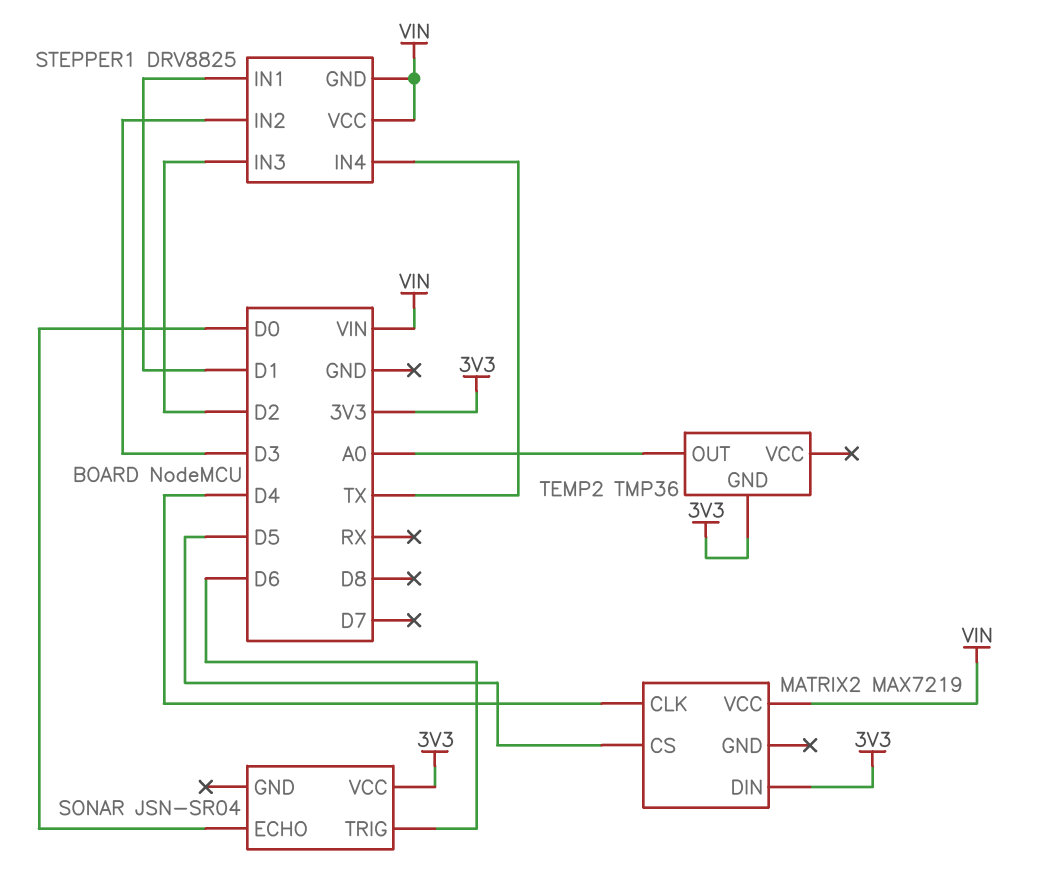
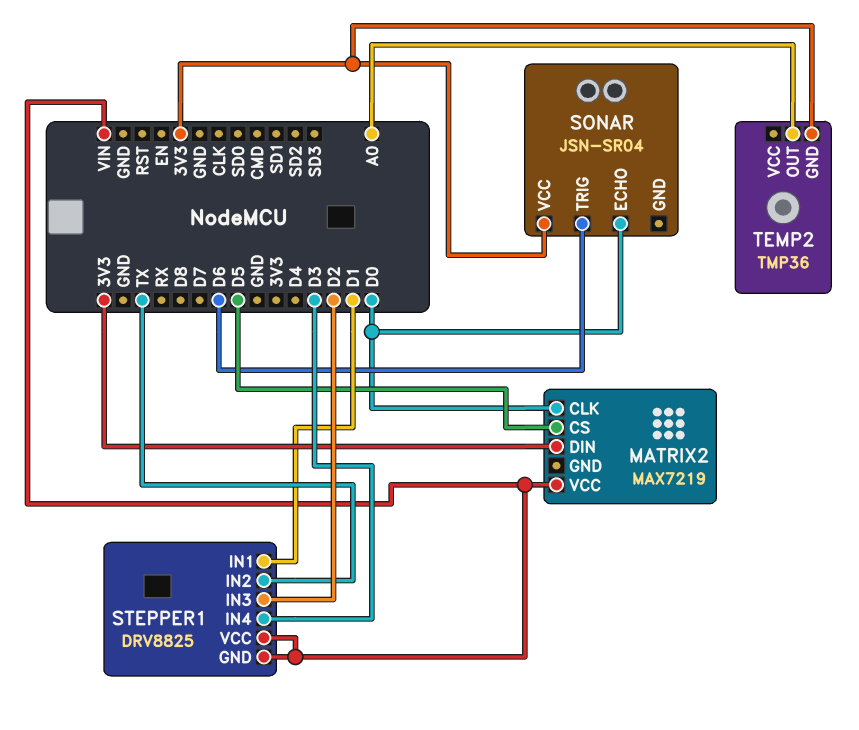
MATRIX2 pin CLK: D4 -> D0
STEPPER1 pin IN2: D3 -> TX
STEPPER1 pin IN4: TX -> D3

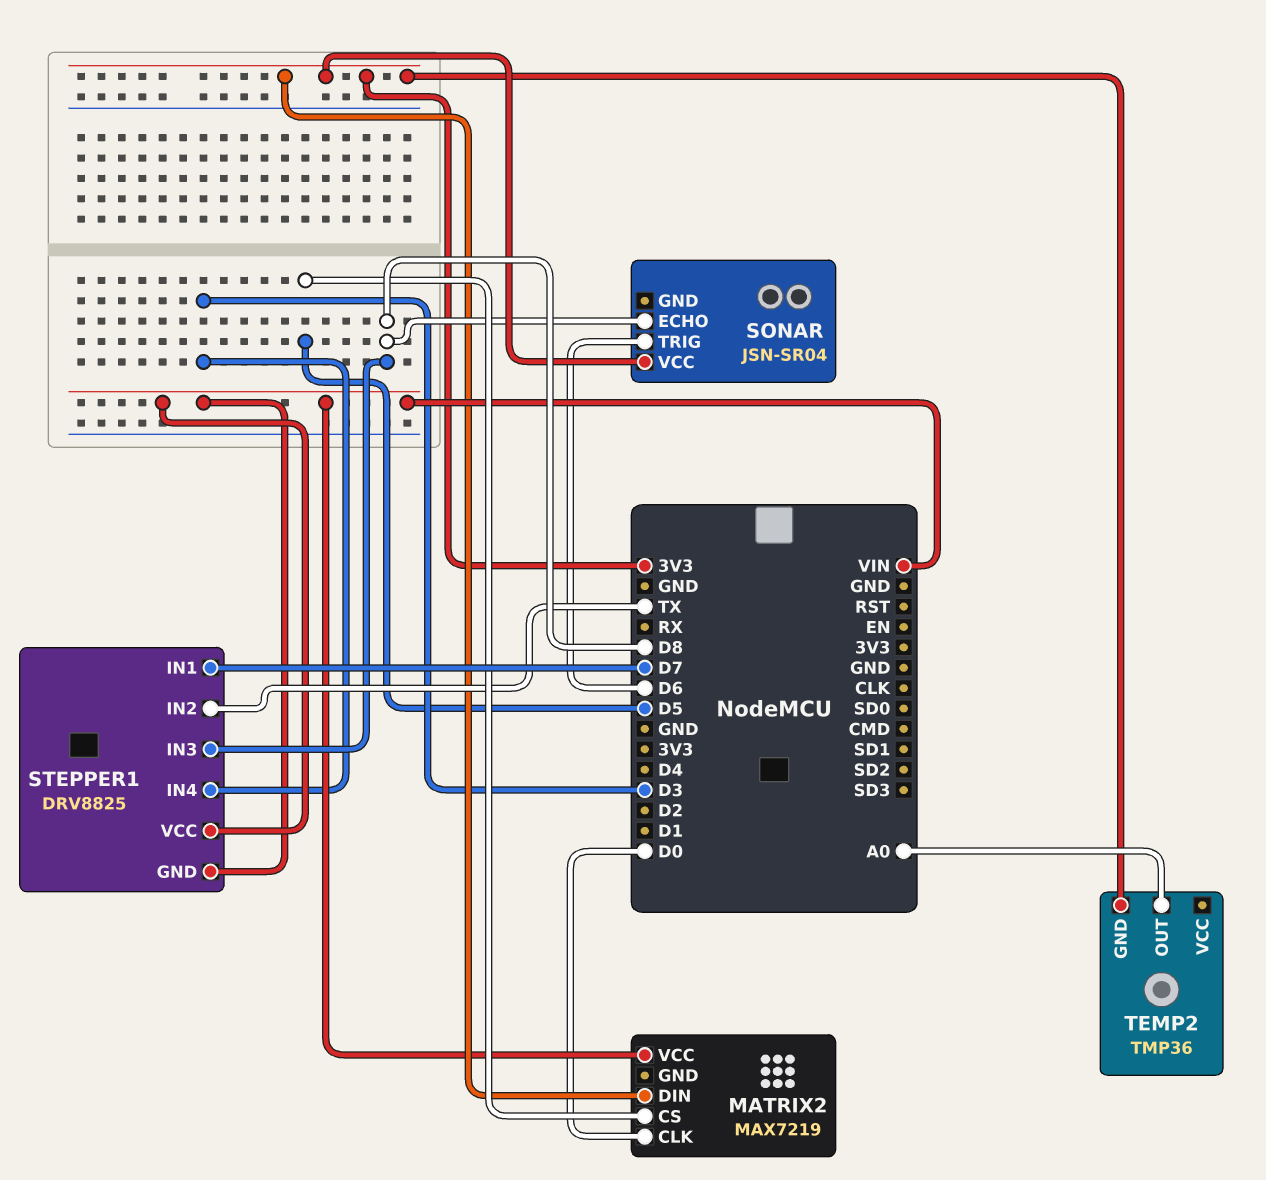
SONAR pin ECHO: D0 -> D8
STEPPER1 pin IN1: D1 -> D7
STEPPER1 pin IN3: D2 -> D8

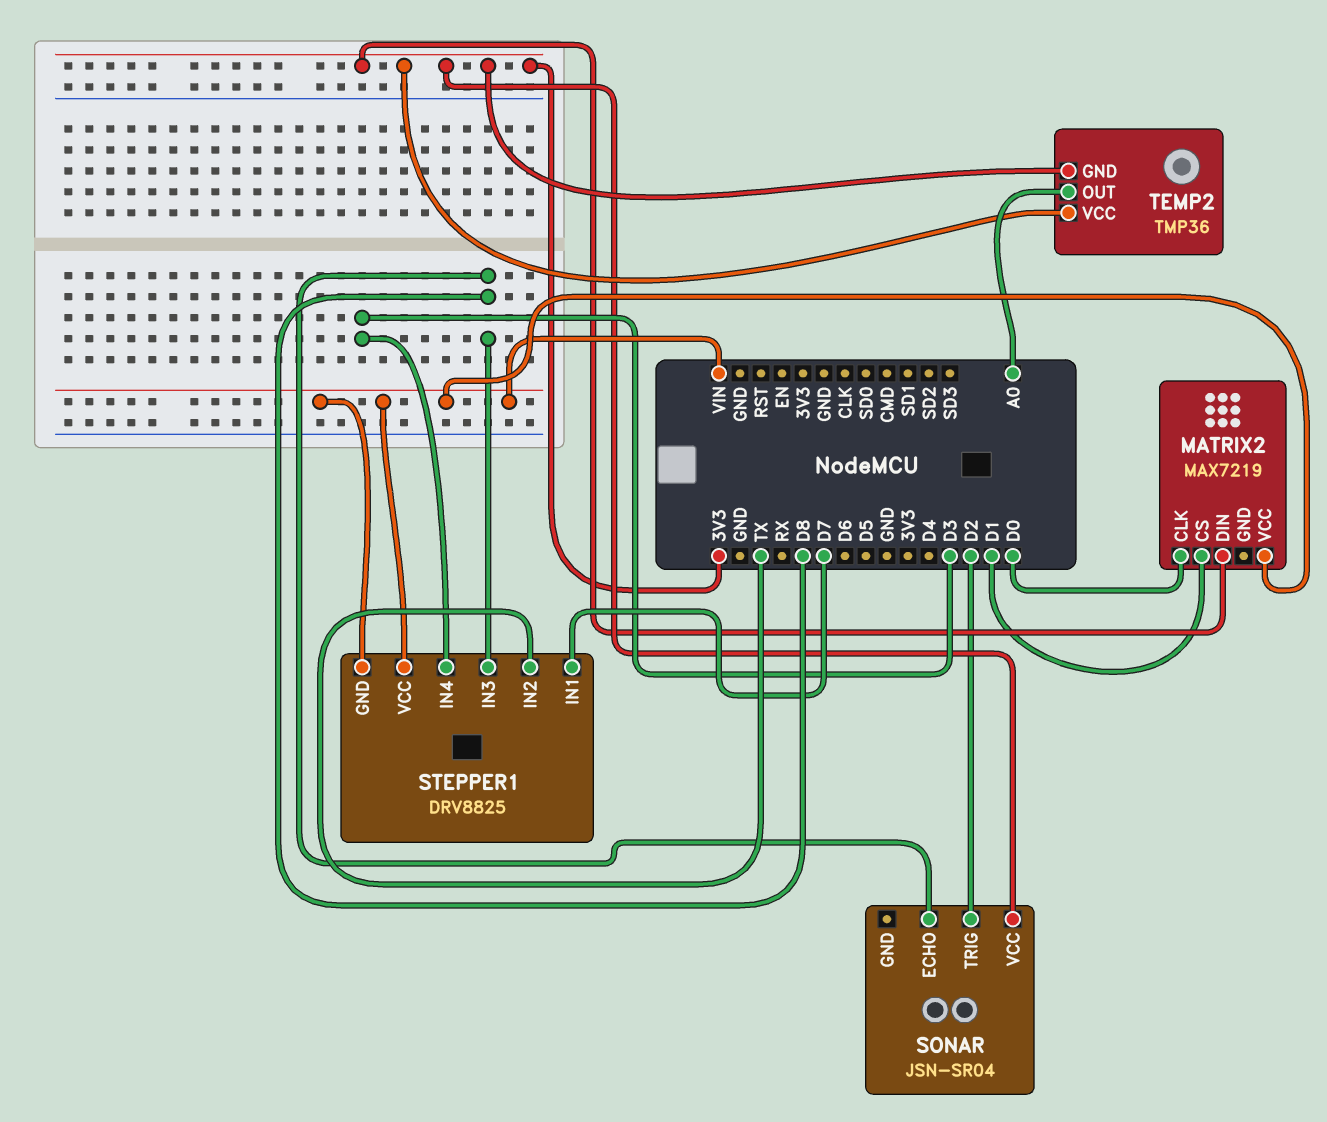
MATRIX2 pin CS: D5 -> D1
SONAR pin TRIG: D6 -> D2
TEMP2 pin VCC: none -> 3V3

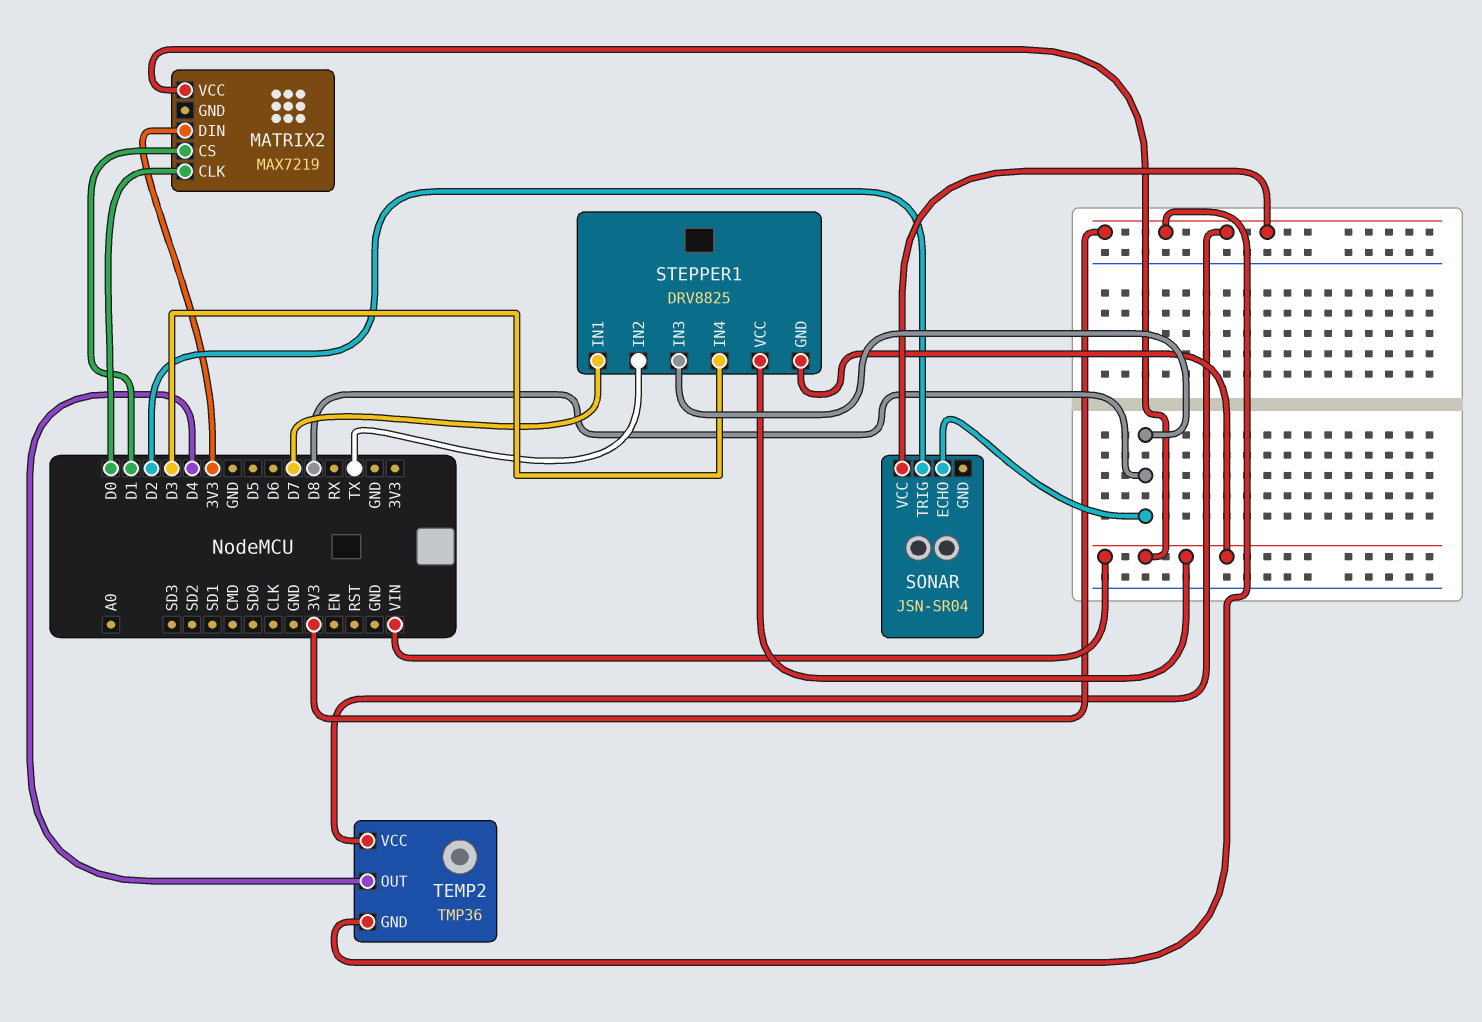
TEMP2 pin OUT: A0 -> D4

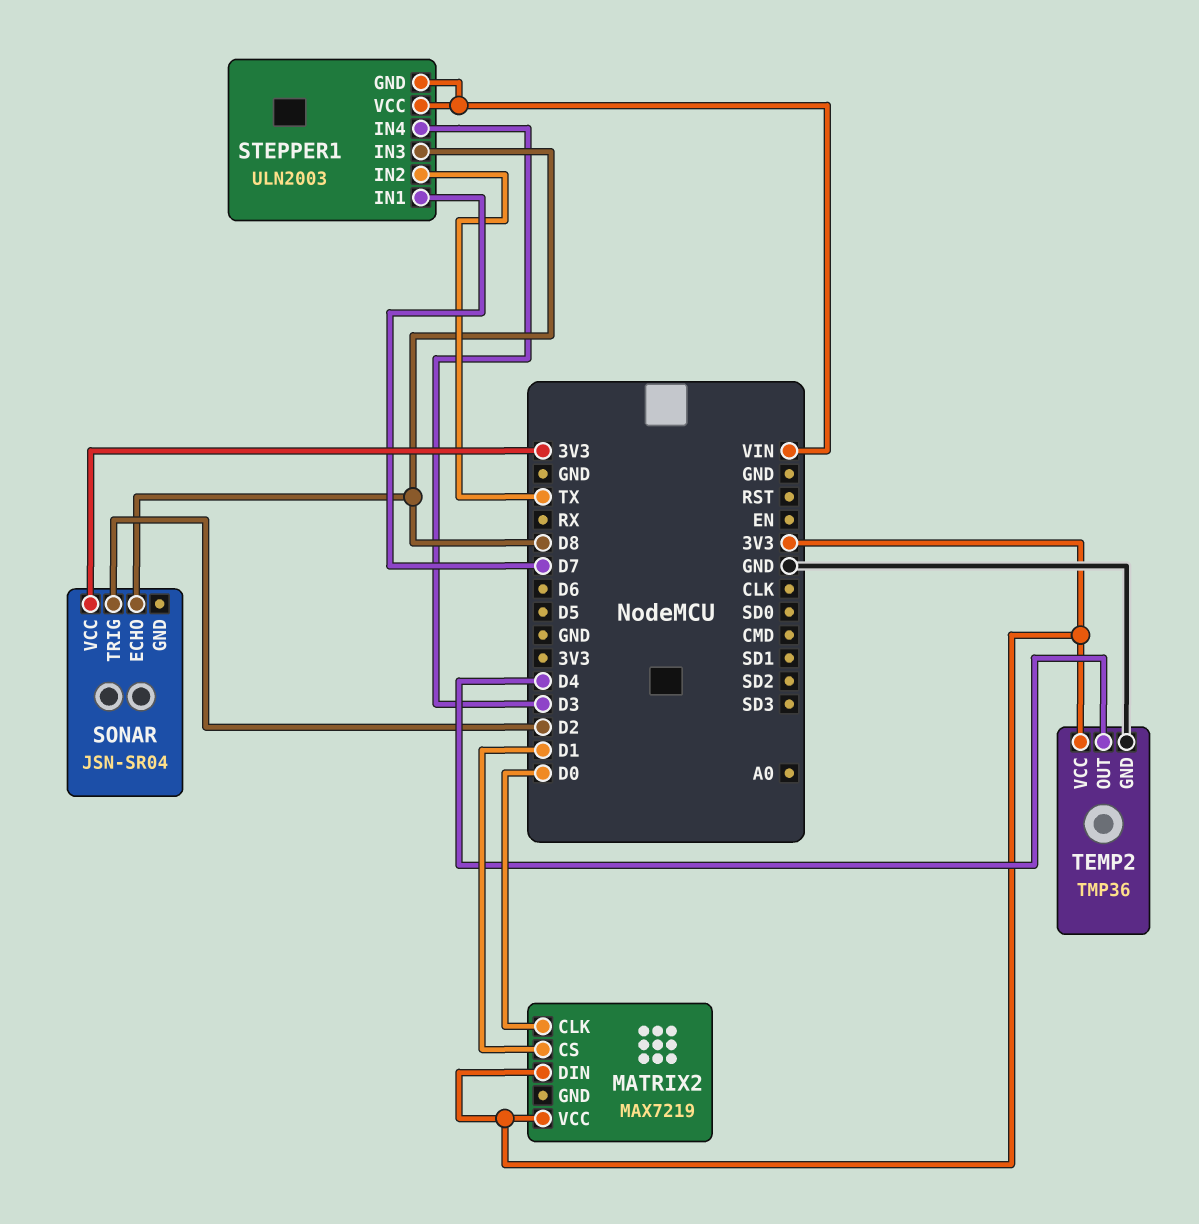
MATRIX2 pin VCC: VIN -> 3V3
STEPPER1: DRV8825 -> ULN2003
TEMP2 pin GND: 3V3 -> GND

